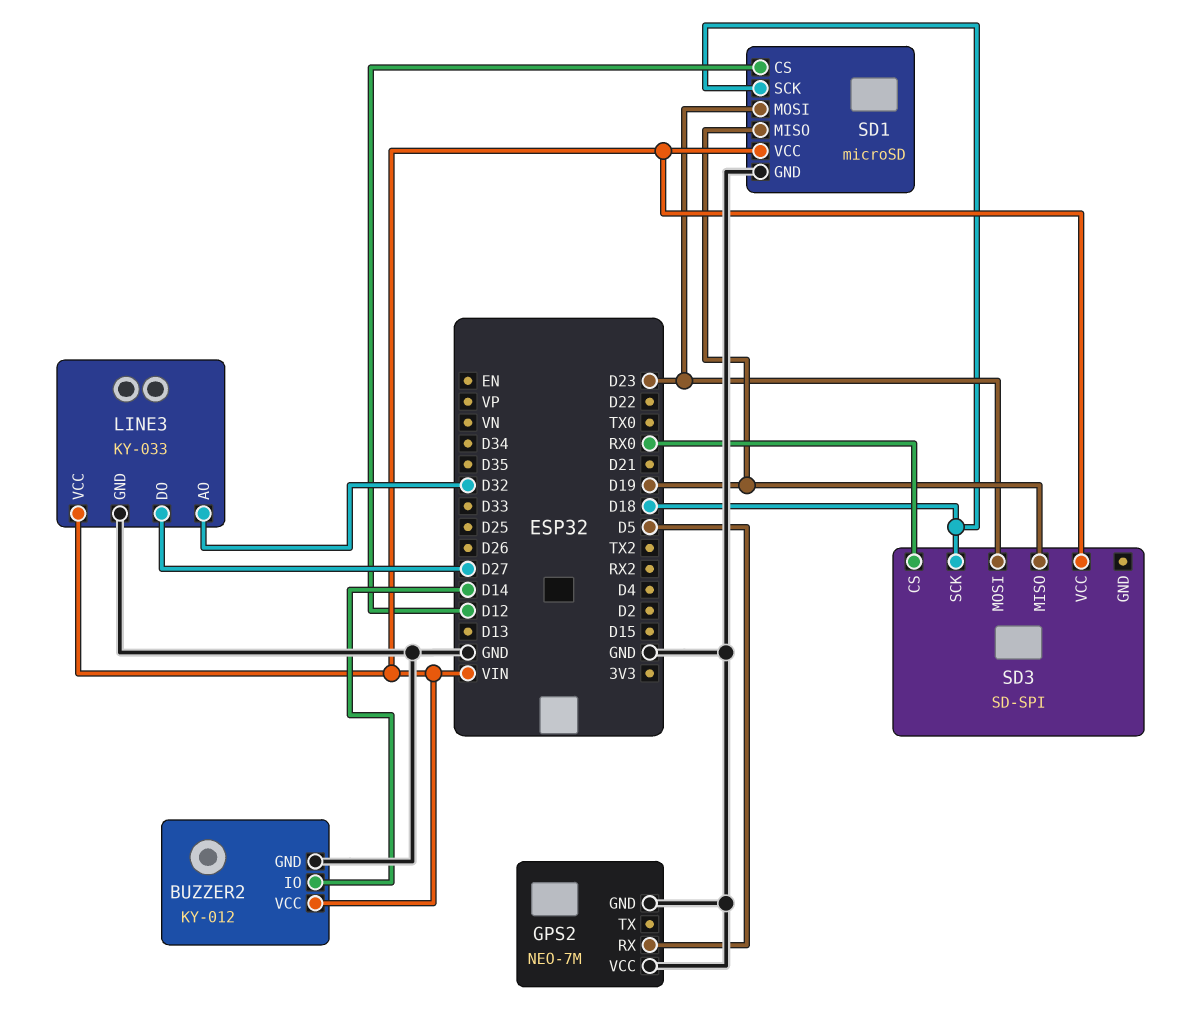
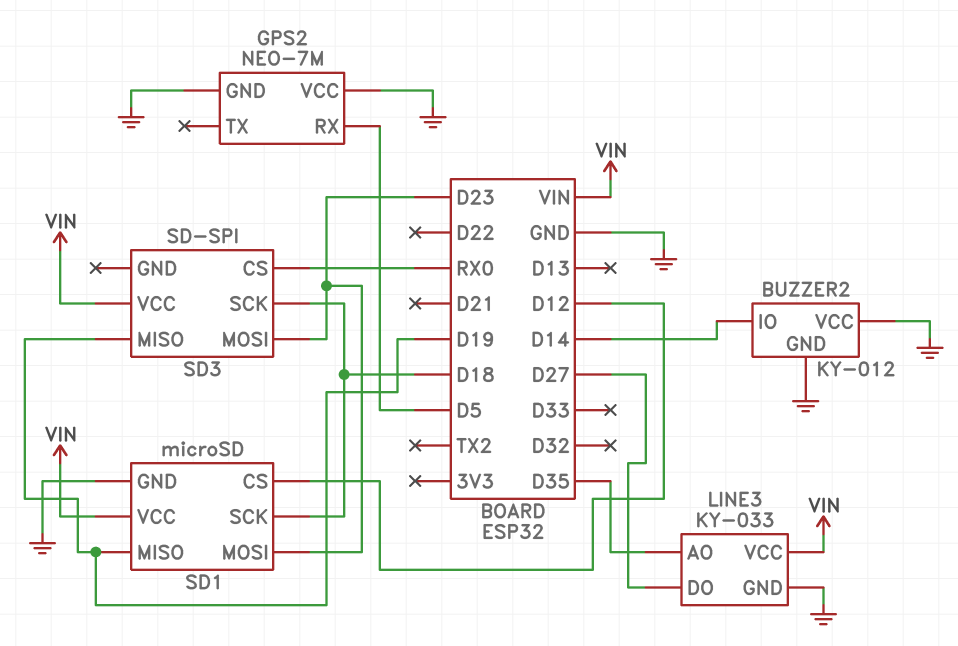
BUZZER2 pin VCC: VIN -> GND
LINE3 pin AO: D32 -> D35

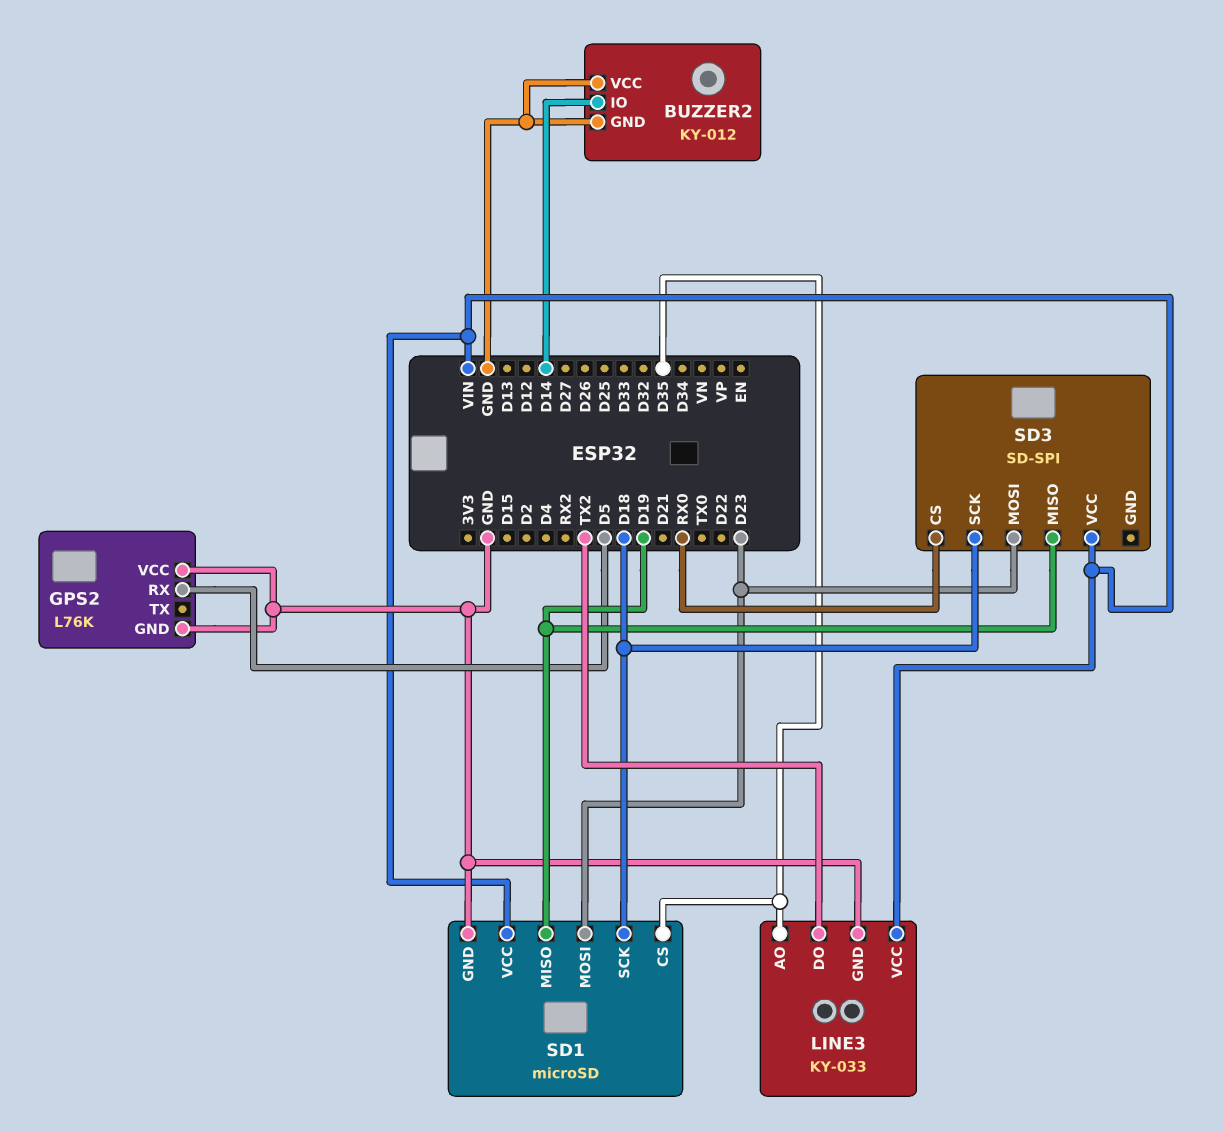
GPS2: NEO-7M -> L76K
LINE3 pin DO: D27 -> TX2
SD1 pin CS: D12 -> D35

